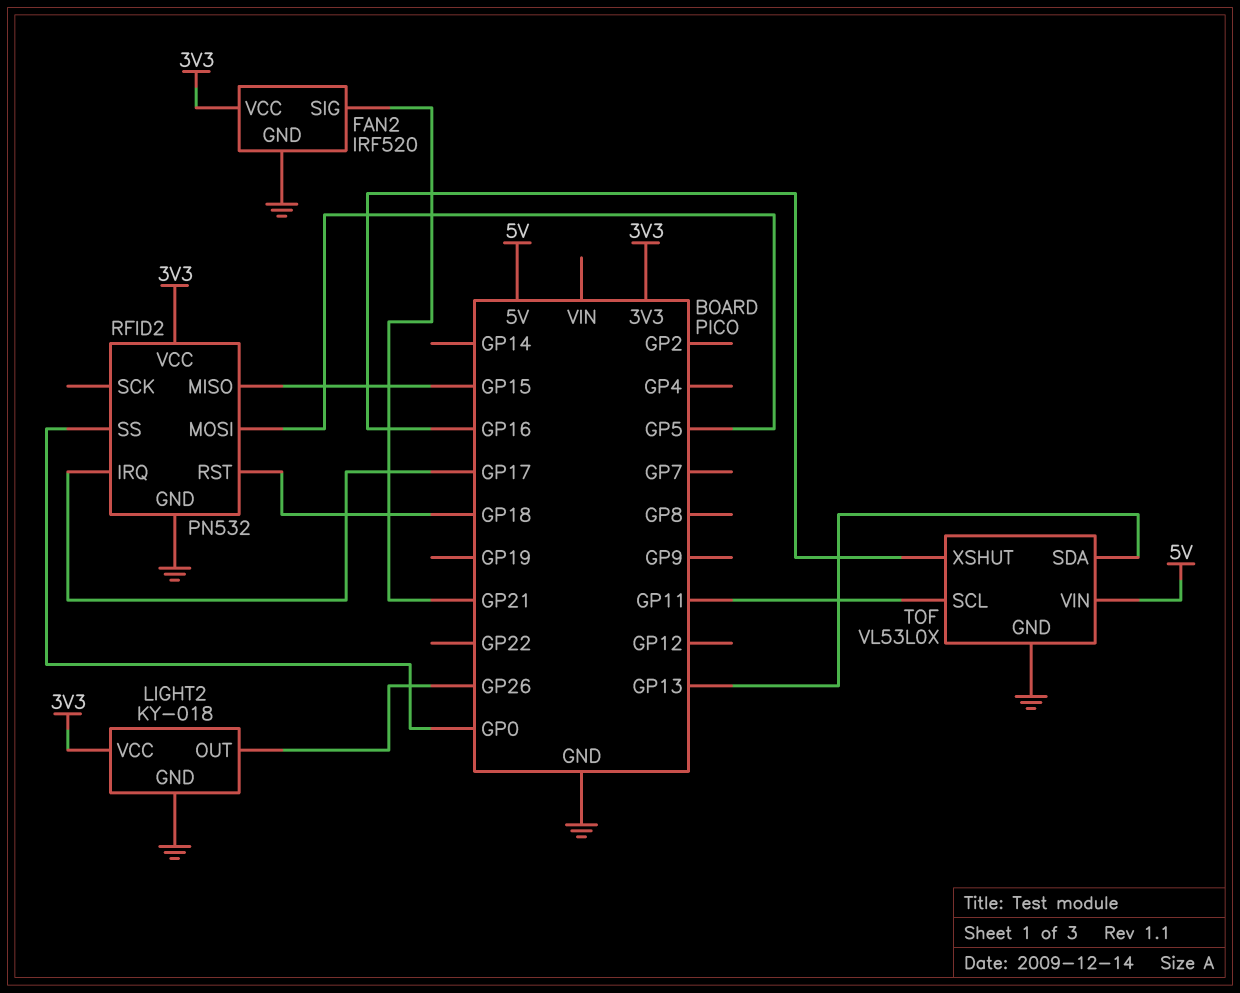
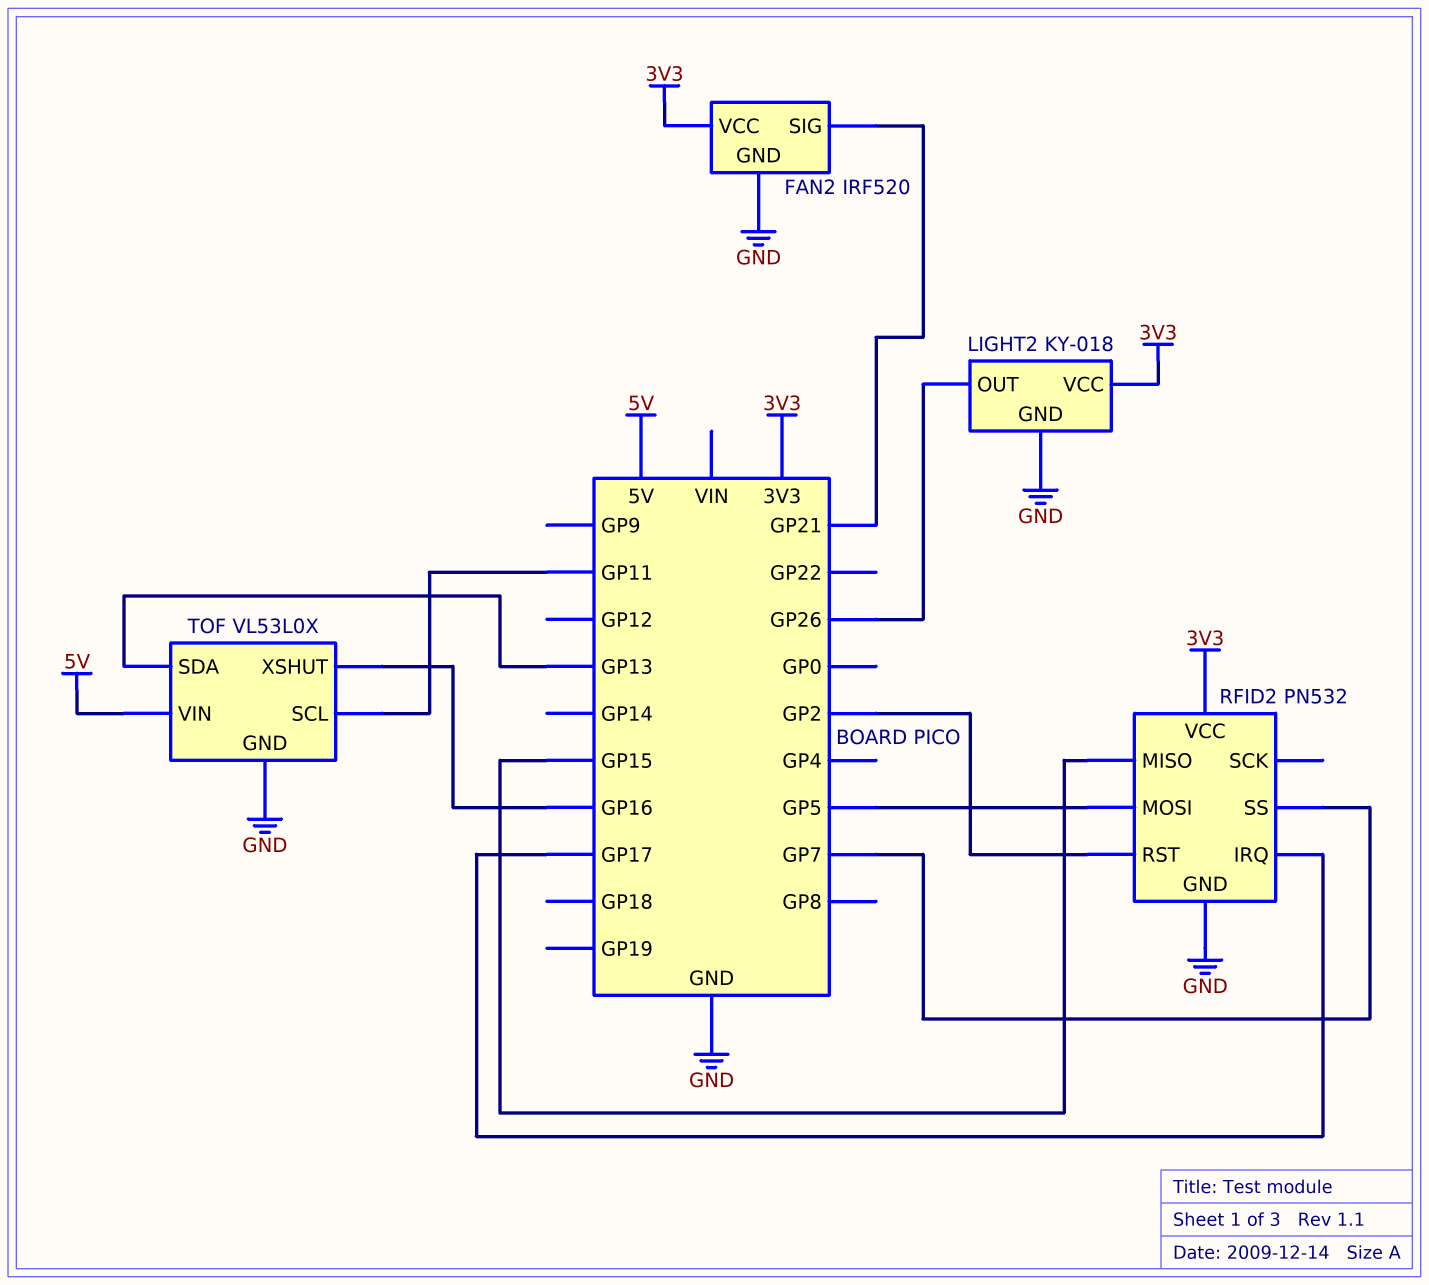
RFID2 pin RST: GP18 -> GP2
RFID2 pin SS: GP0 -> GP7

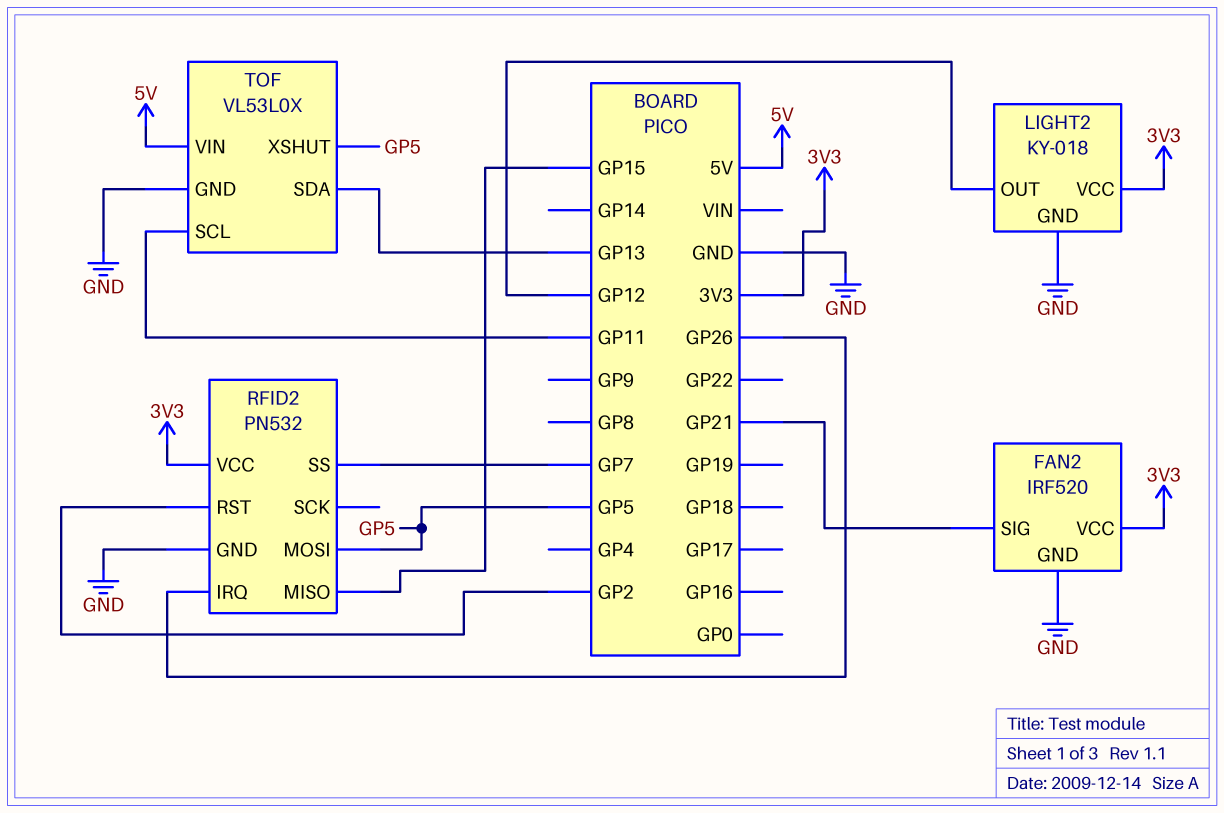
LIGHT2 pin OUT: GP26 -> GP12
RFID2 pin IRQ: GP17 -> GP26
TOF pin XSHUT: GP16 -> GP5

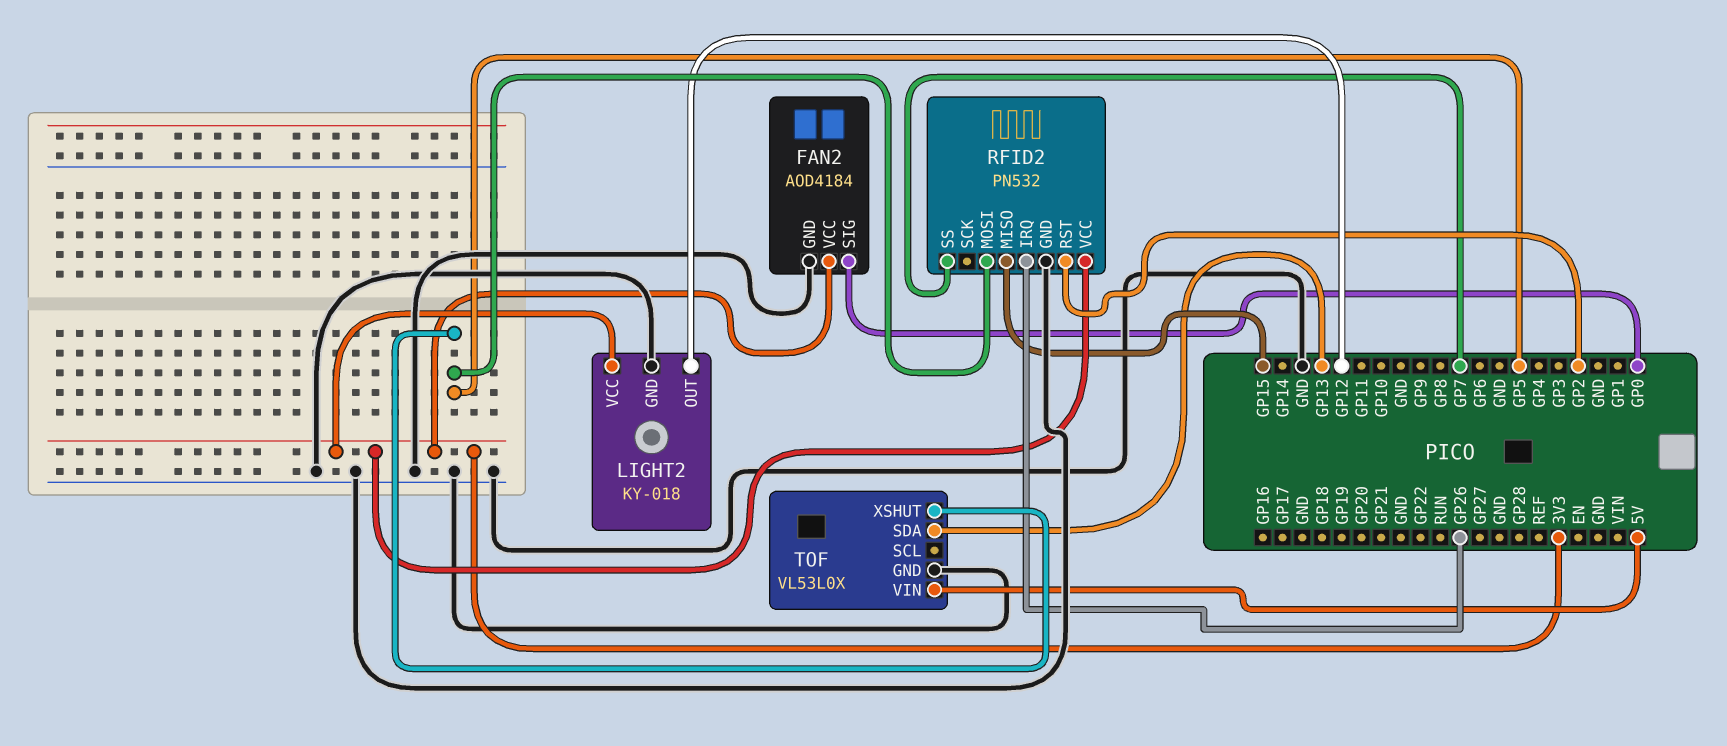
FAN2: IRF520 -> AOD4184
FAN2 pin SIG: GP21 -> GP0
TOF pin SCL: GP11 -> none

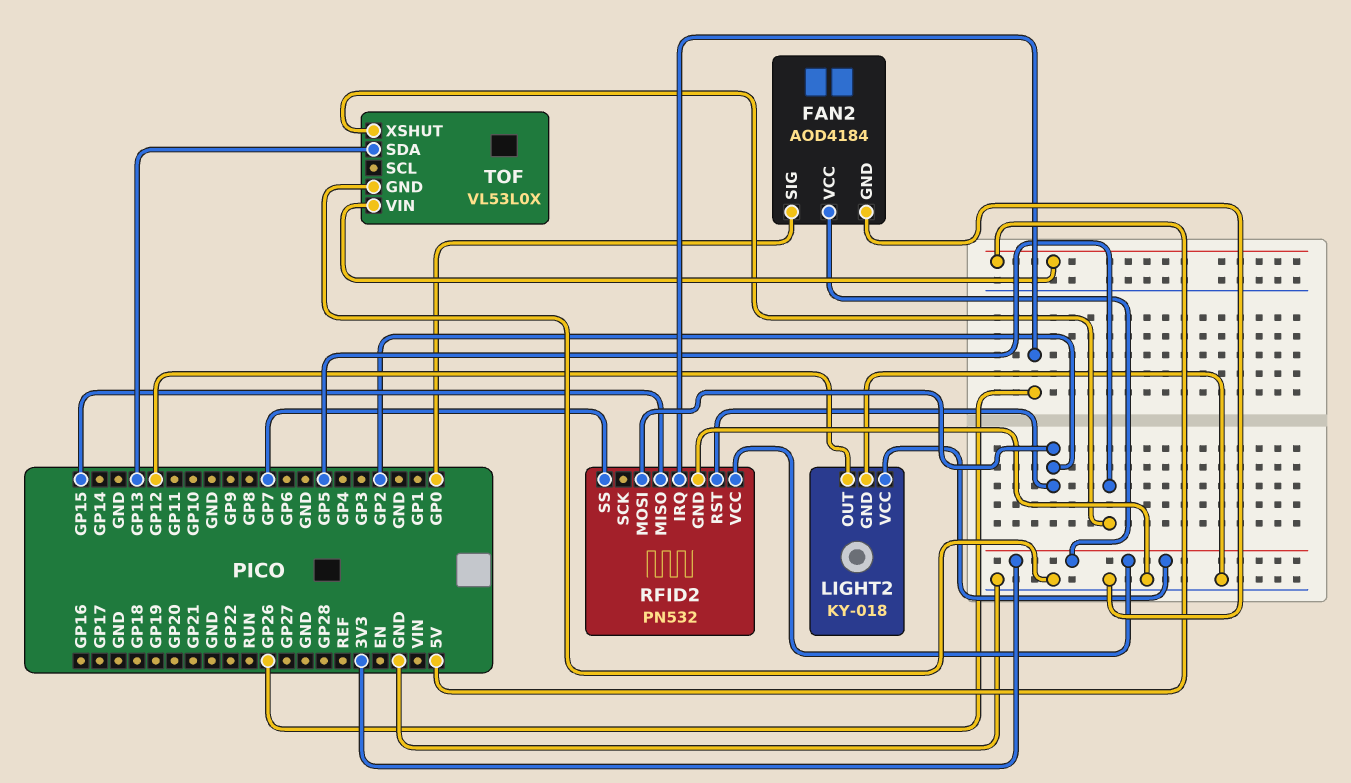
RFID2 pin MOSI: GP5 -> GP2

